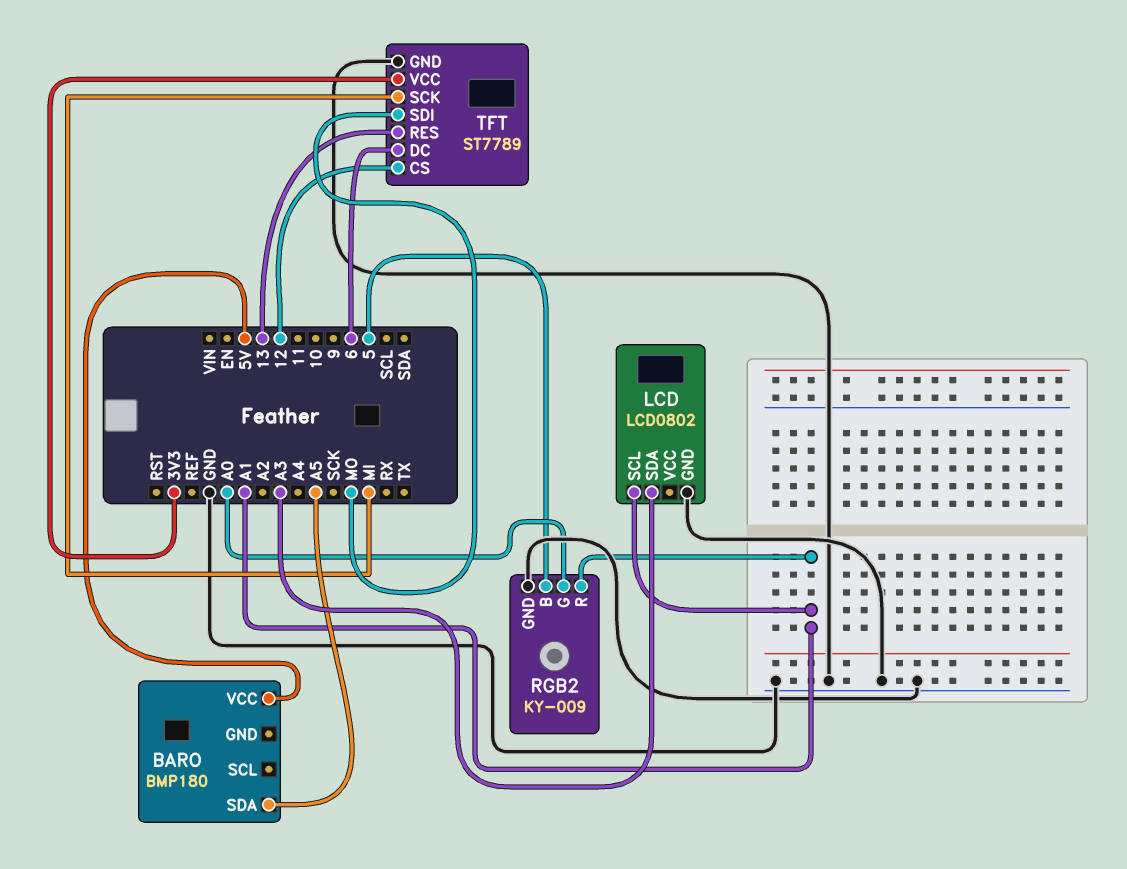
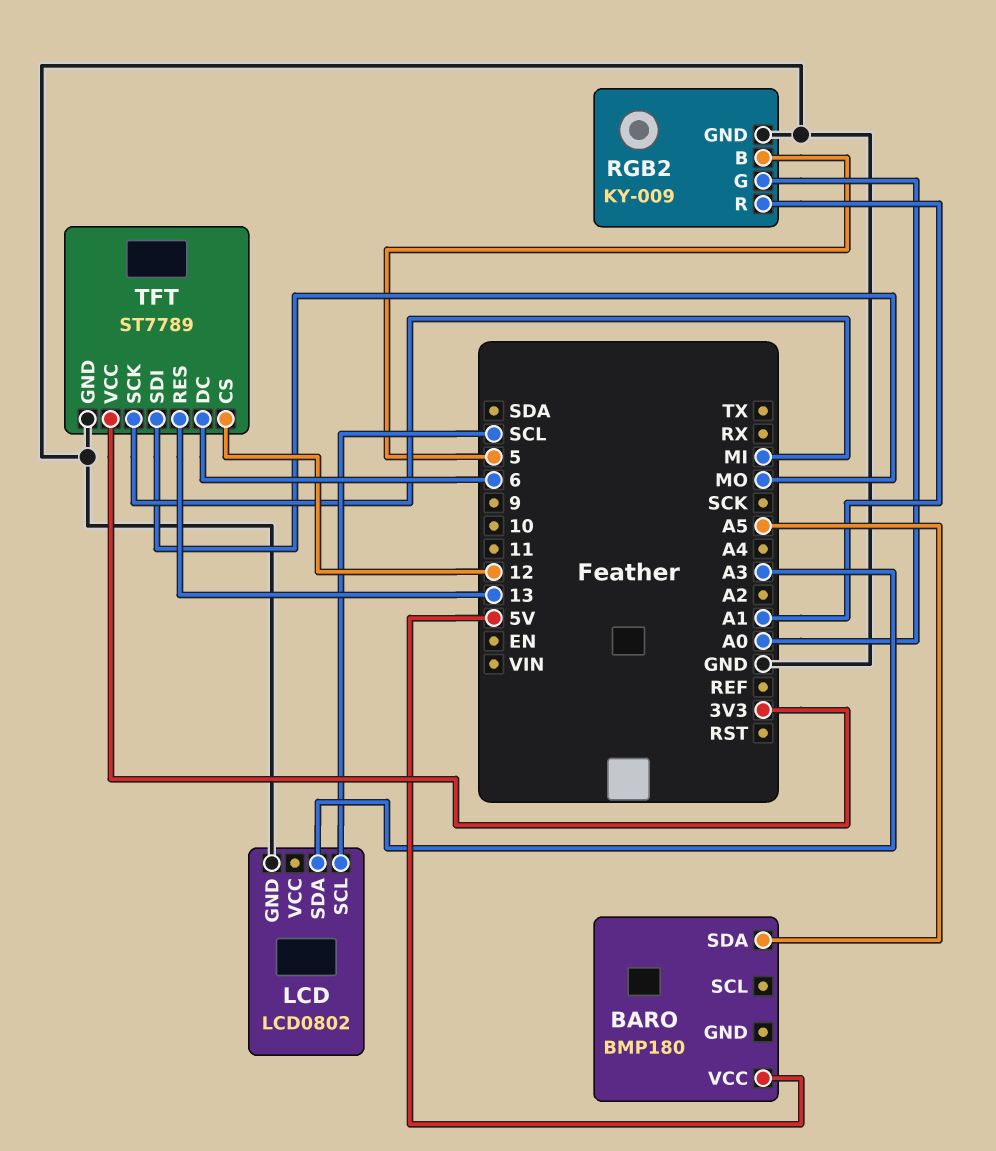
LCD pin SCL: A1 -> SCL

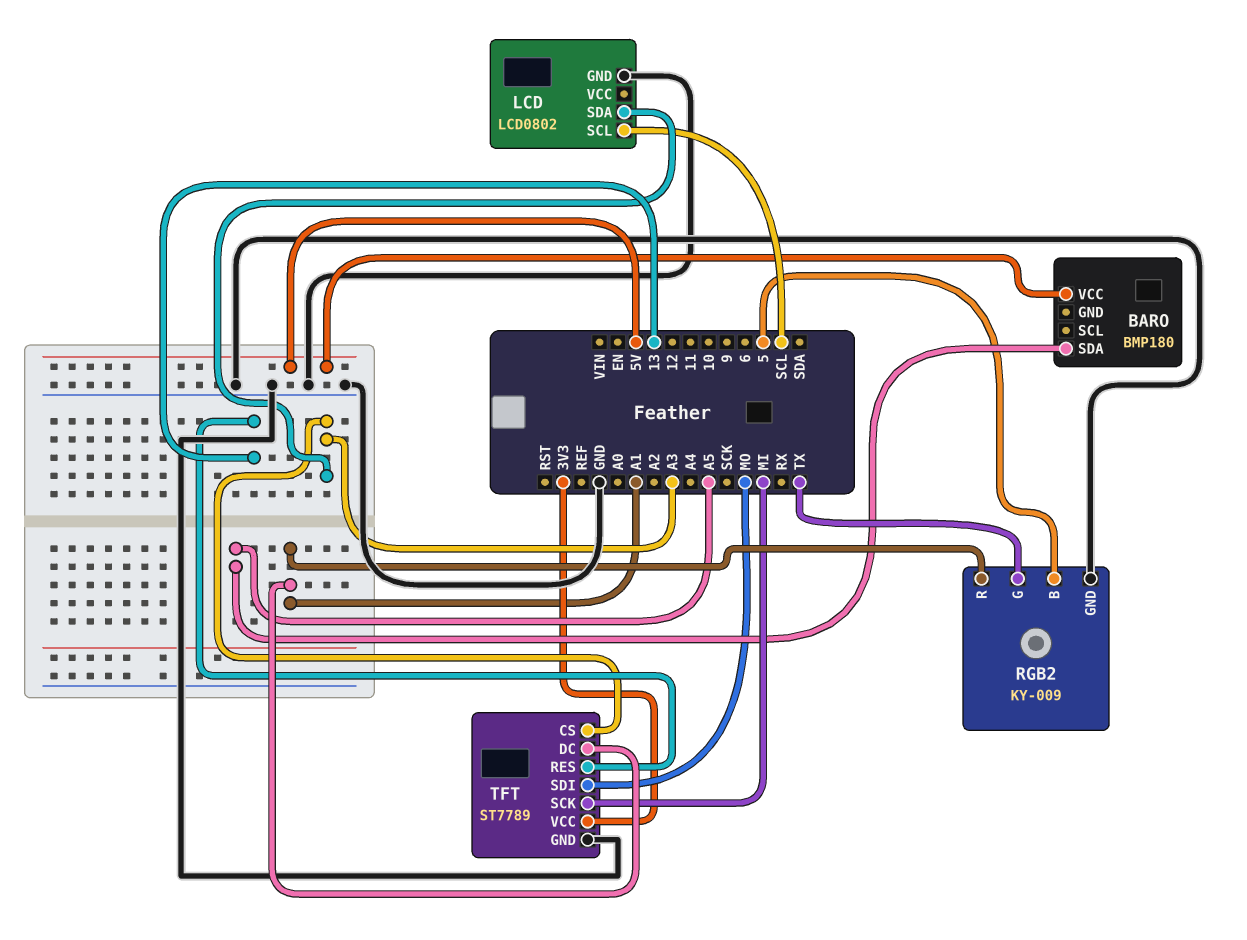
RGB2 pin G: A0 -> TX
TFT pin CS: 12 -> A3
TFT pin DC: 6 -> A1

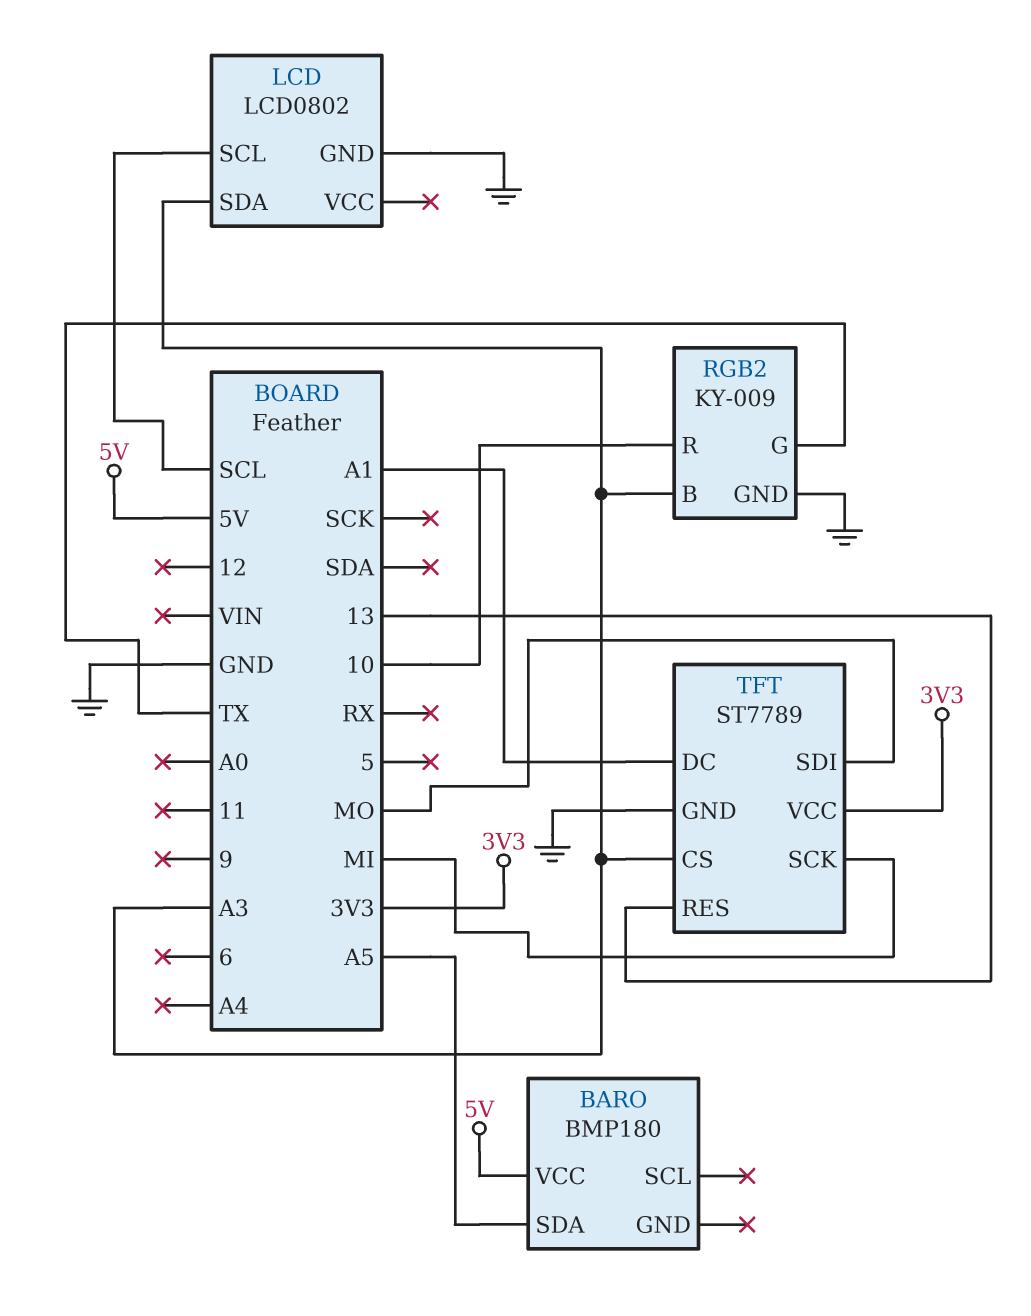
RGB2 pin B: 5 -> A3
RGB2 pin R: A1 -> 10

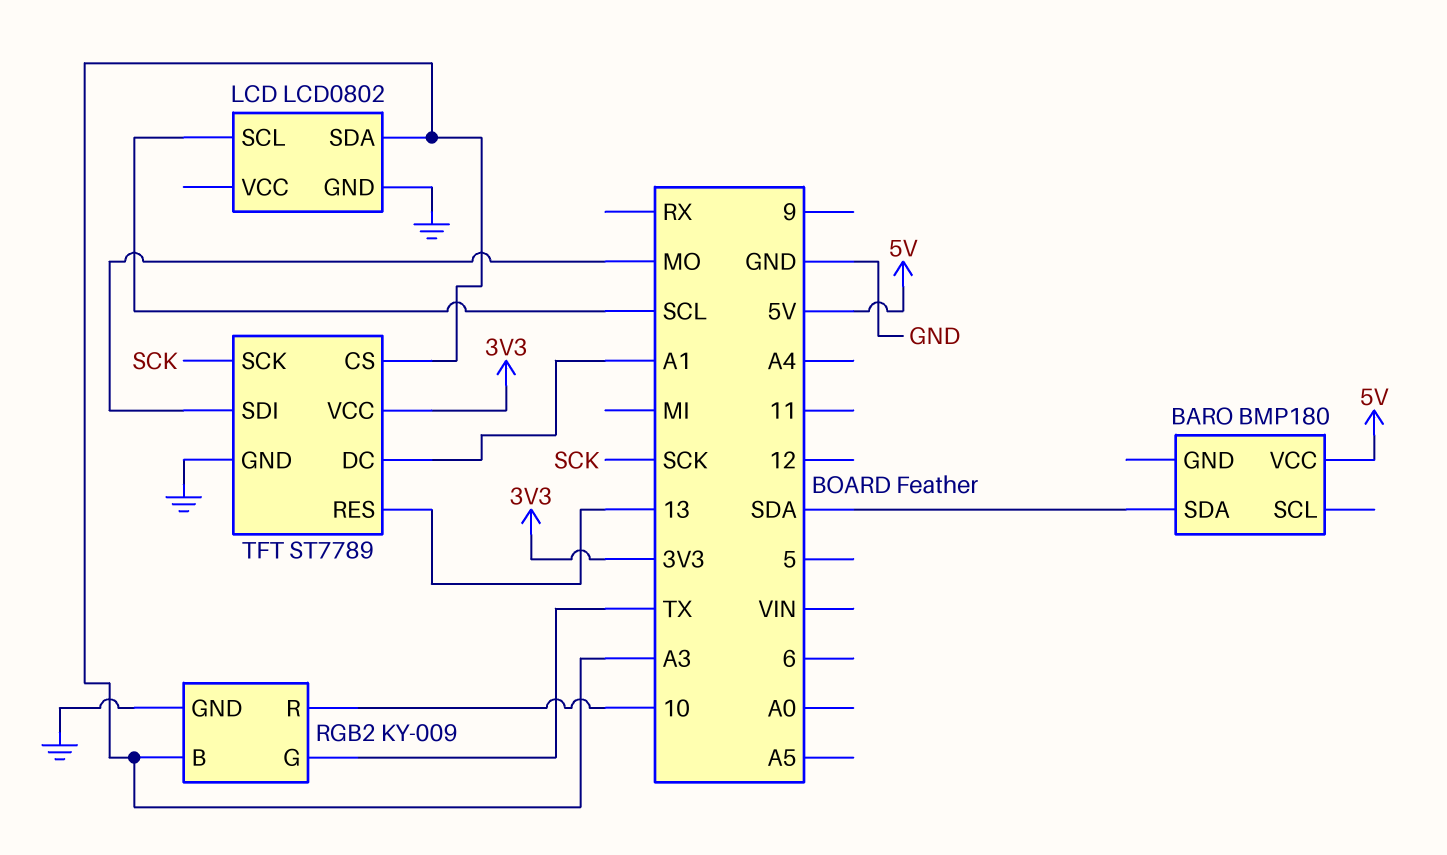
BARO pin SDA: A5 -> SDA
TFT pin SCK: MI -> SCK

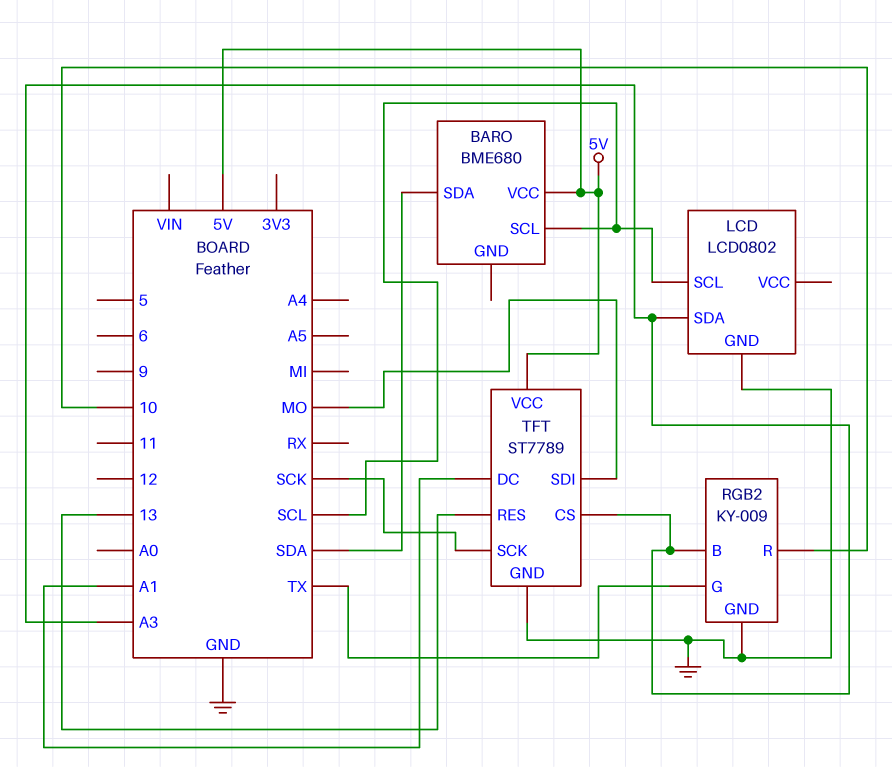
BARO: BMP180 -> BME680
BARO pin SCL: none -> SCL
TFT pin VCC: 3V3 -> 5V

